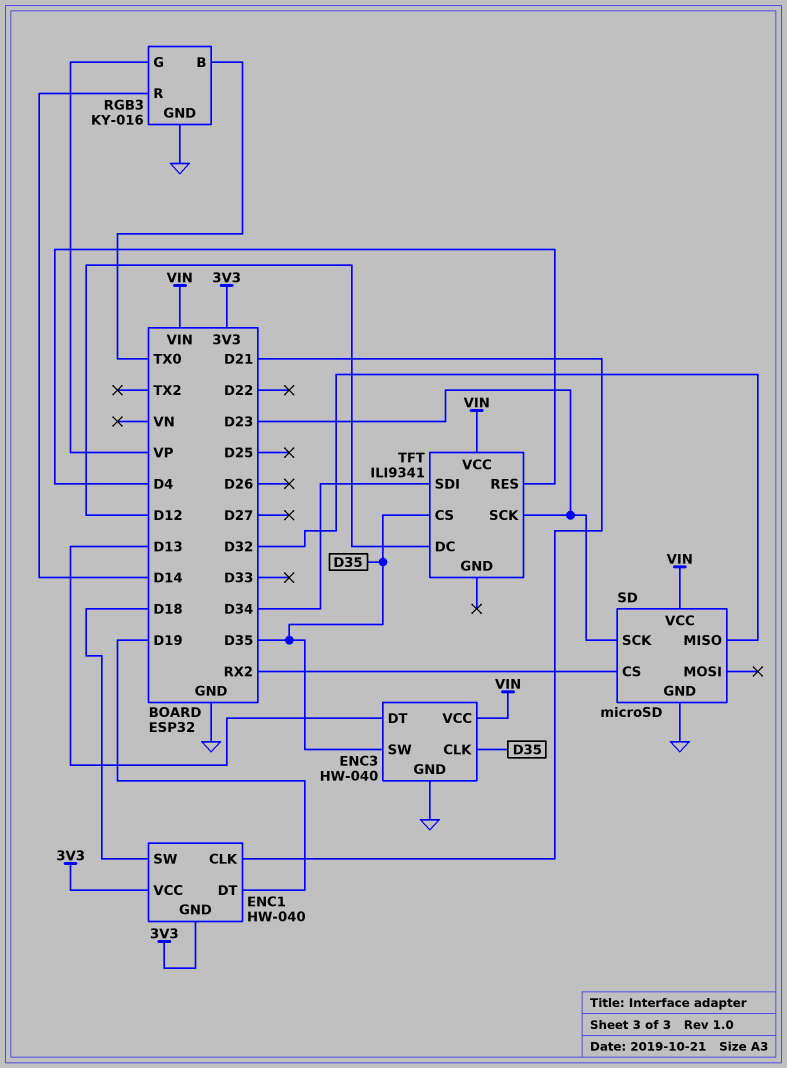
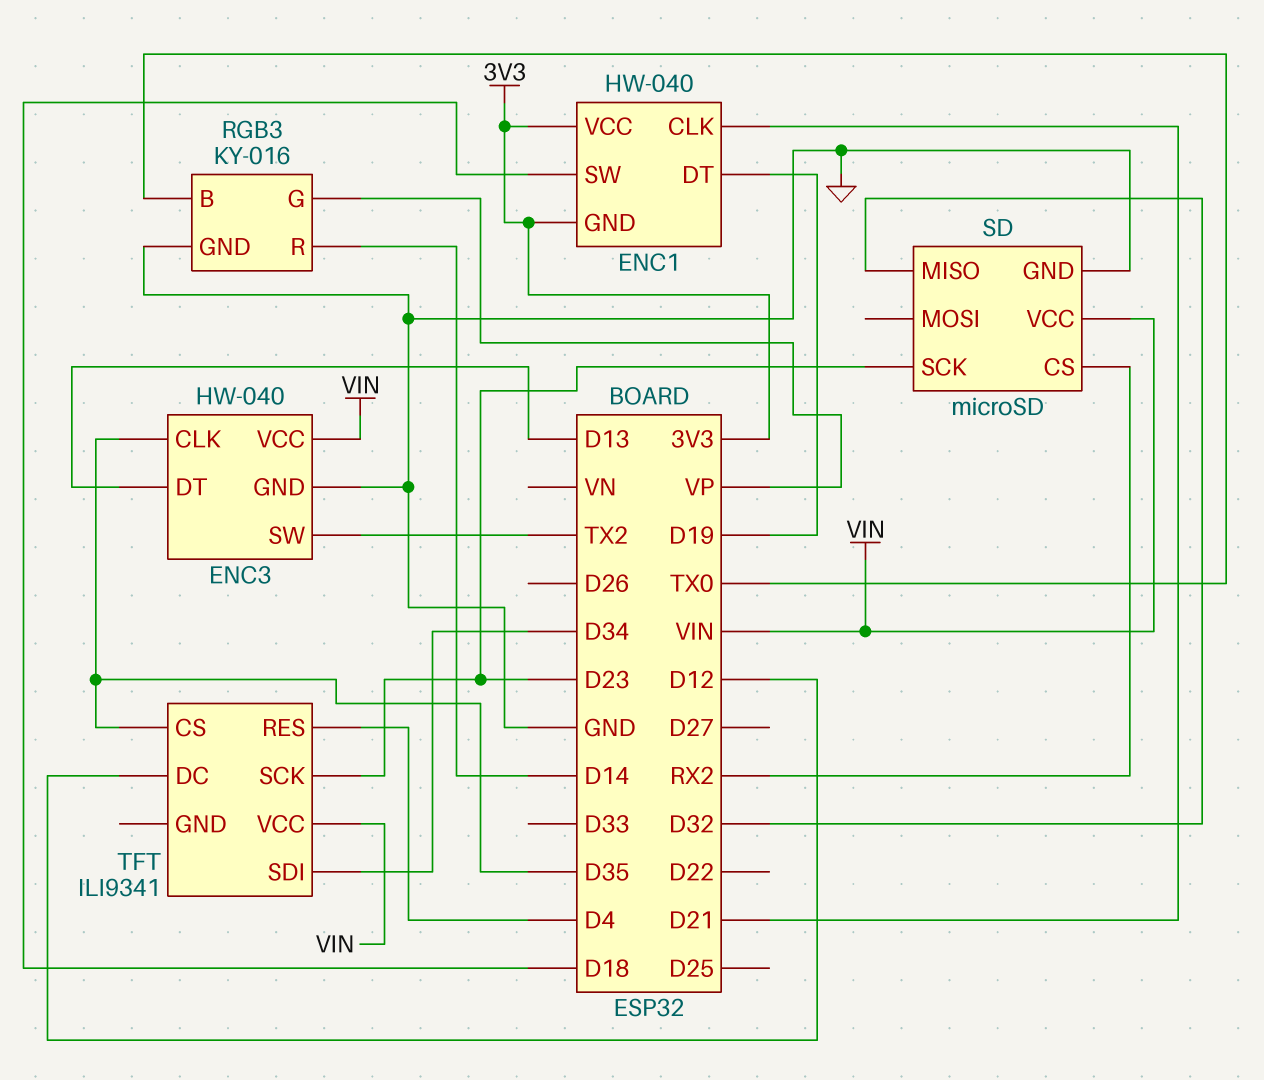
ENC3 pin SW: D35 -> TX2

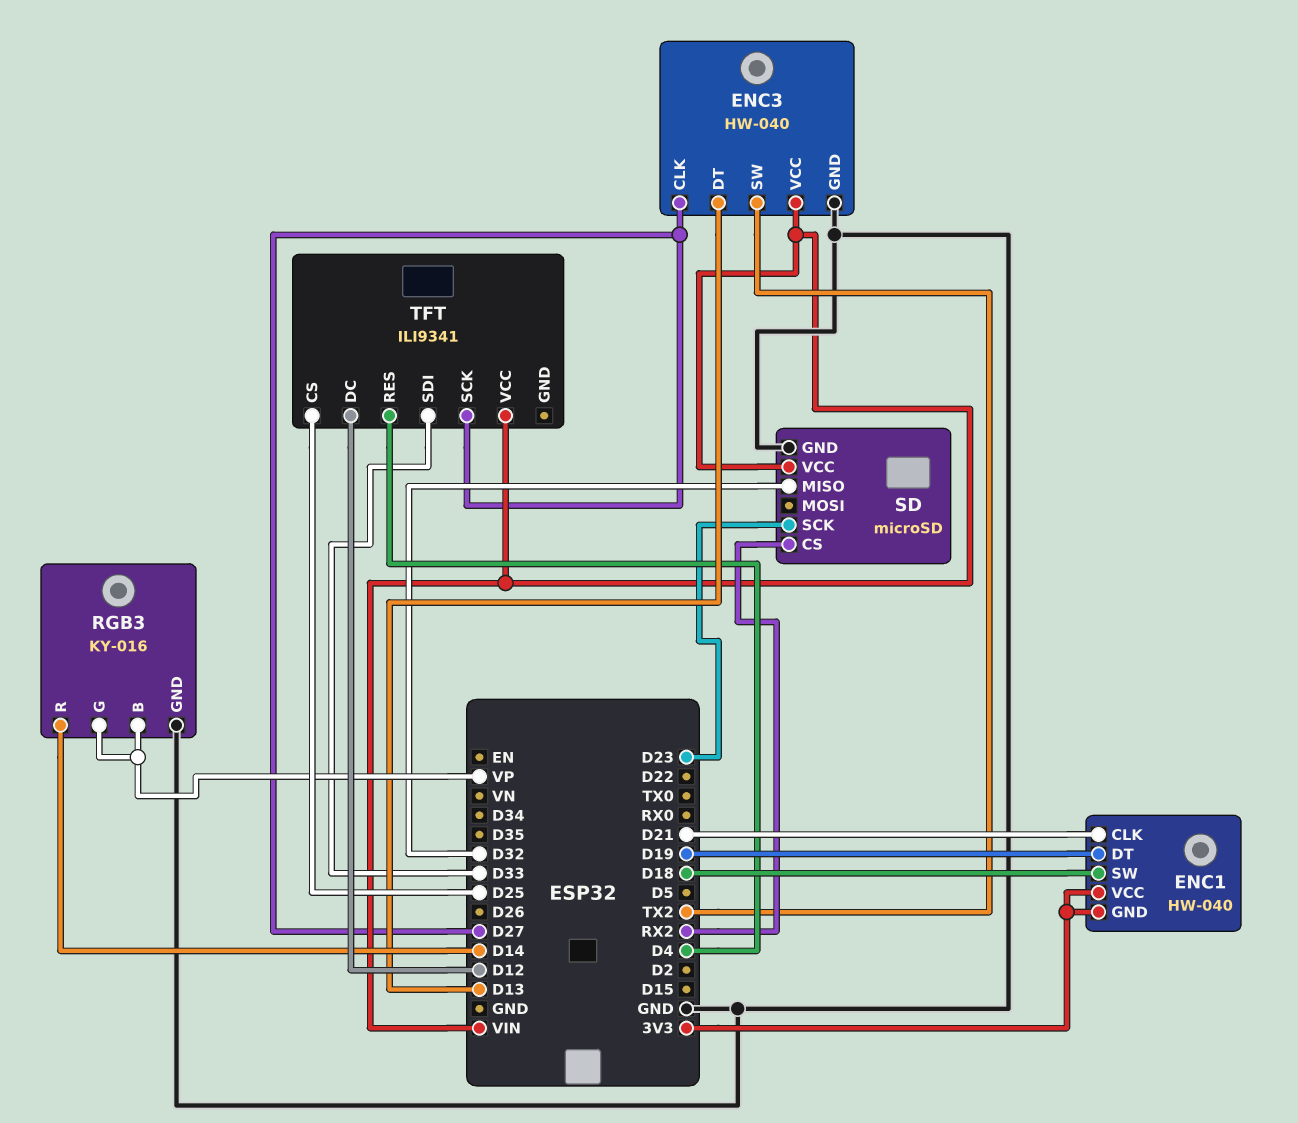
ENC3 pin CLK: D35 -> D27
RGB3 pin B: TX0 -> VP
TFT pin CS: D35 -> D25
TFT pin SCK: D23 -> D27
TFT pin SDI: D34 -> D33

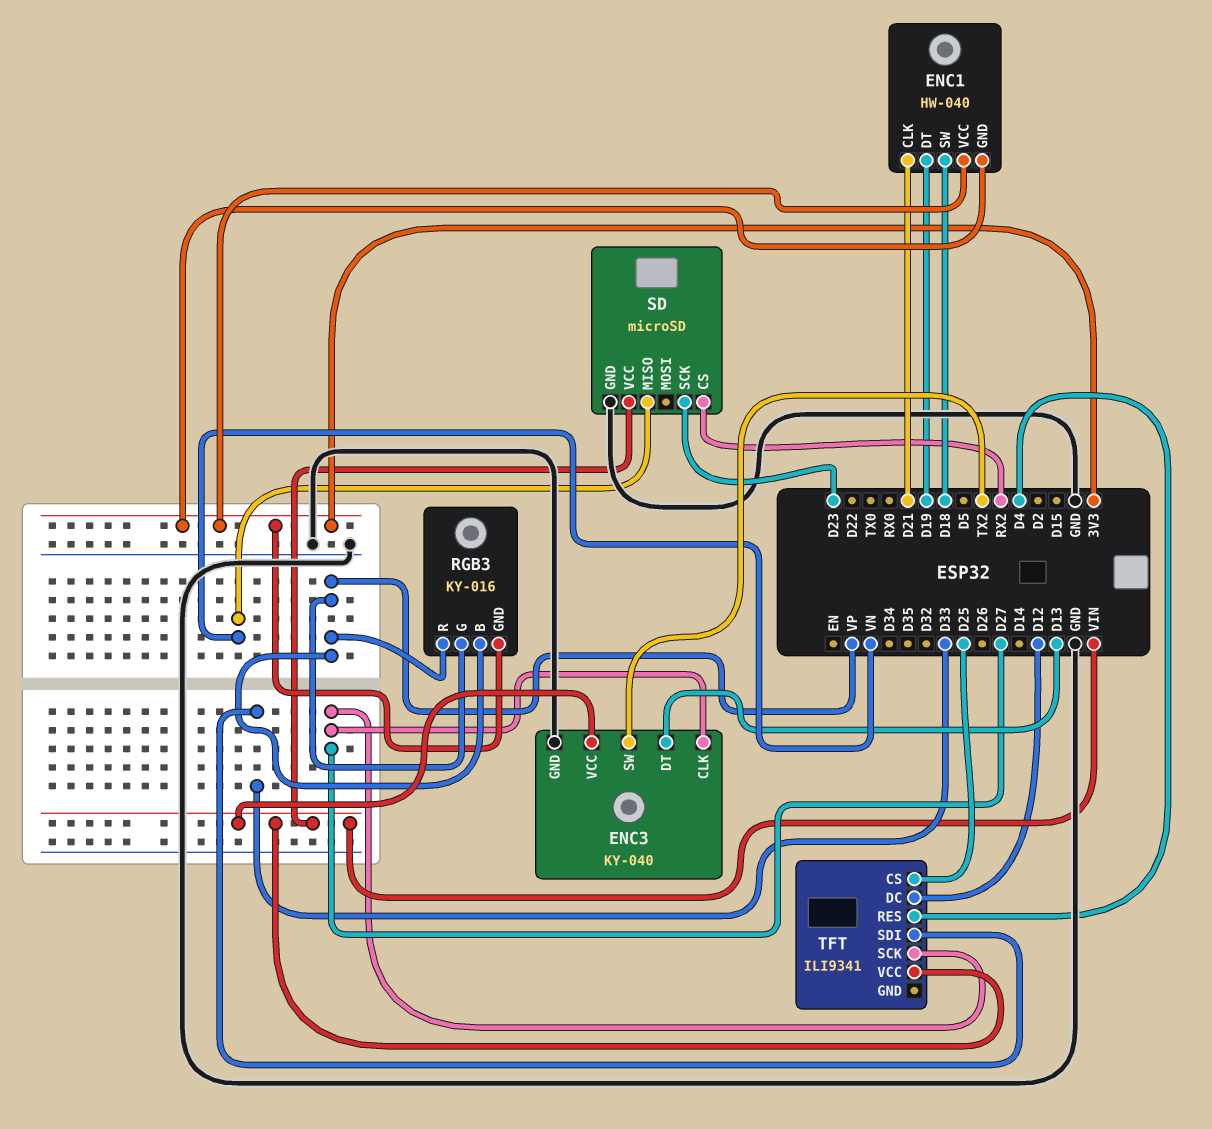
ENC3: HW-040 -> KY-040
RGB3 pin GND: GND -> 3V3
RGB3 pin R: D14 -> VP
SD pin MISO: D32 -> VN

